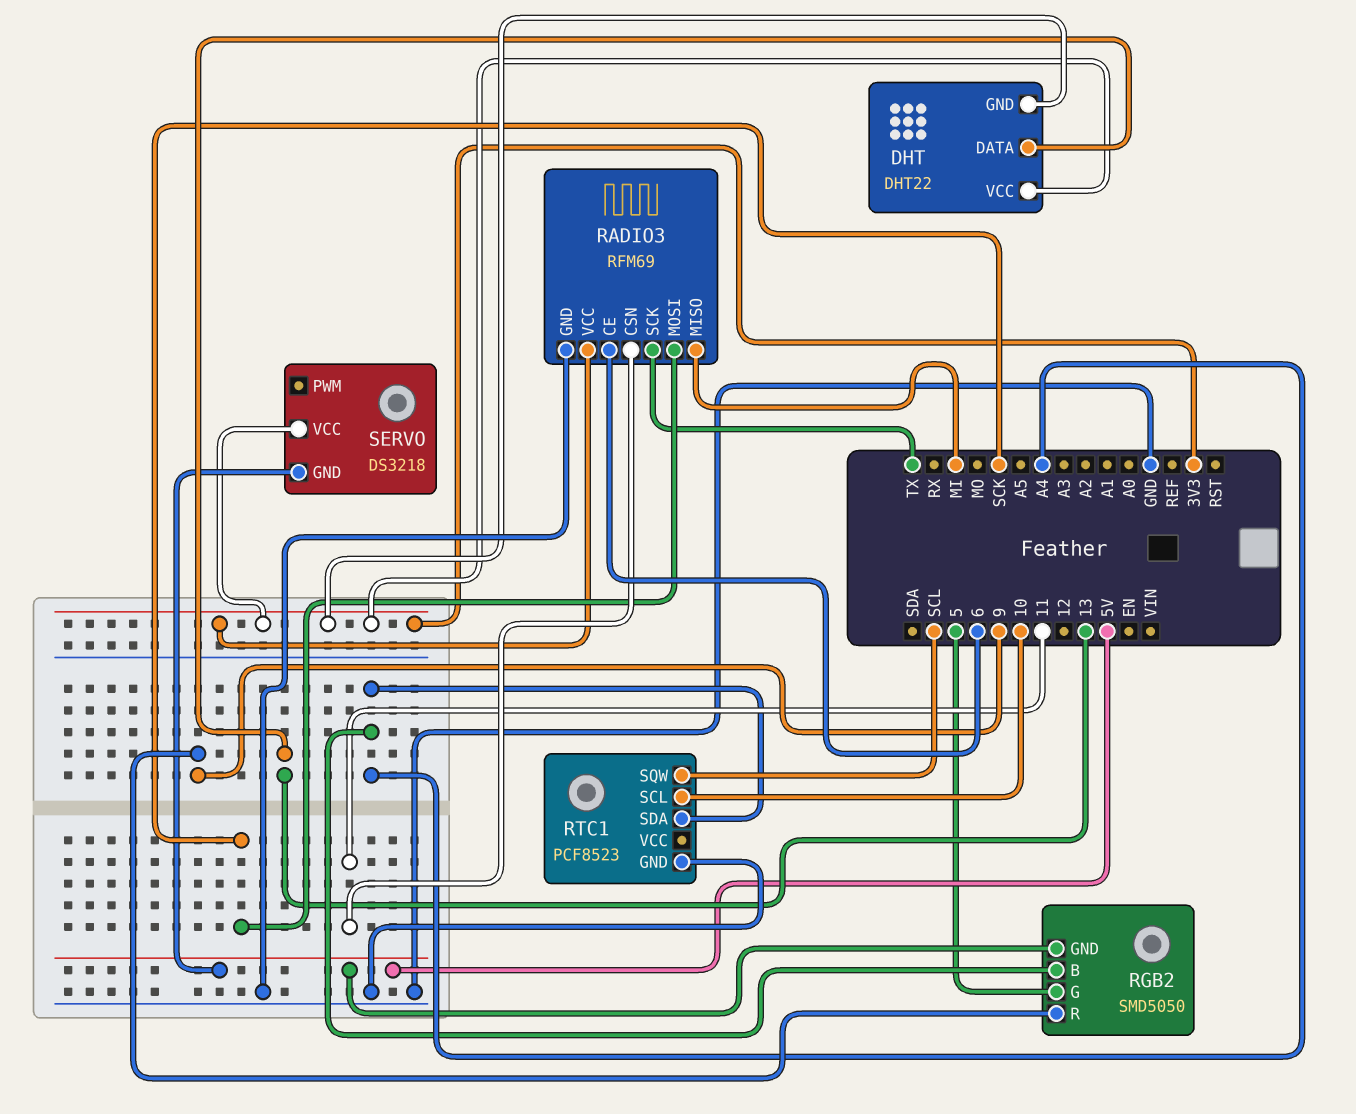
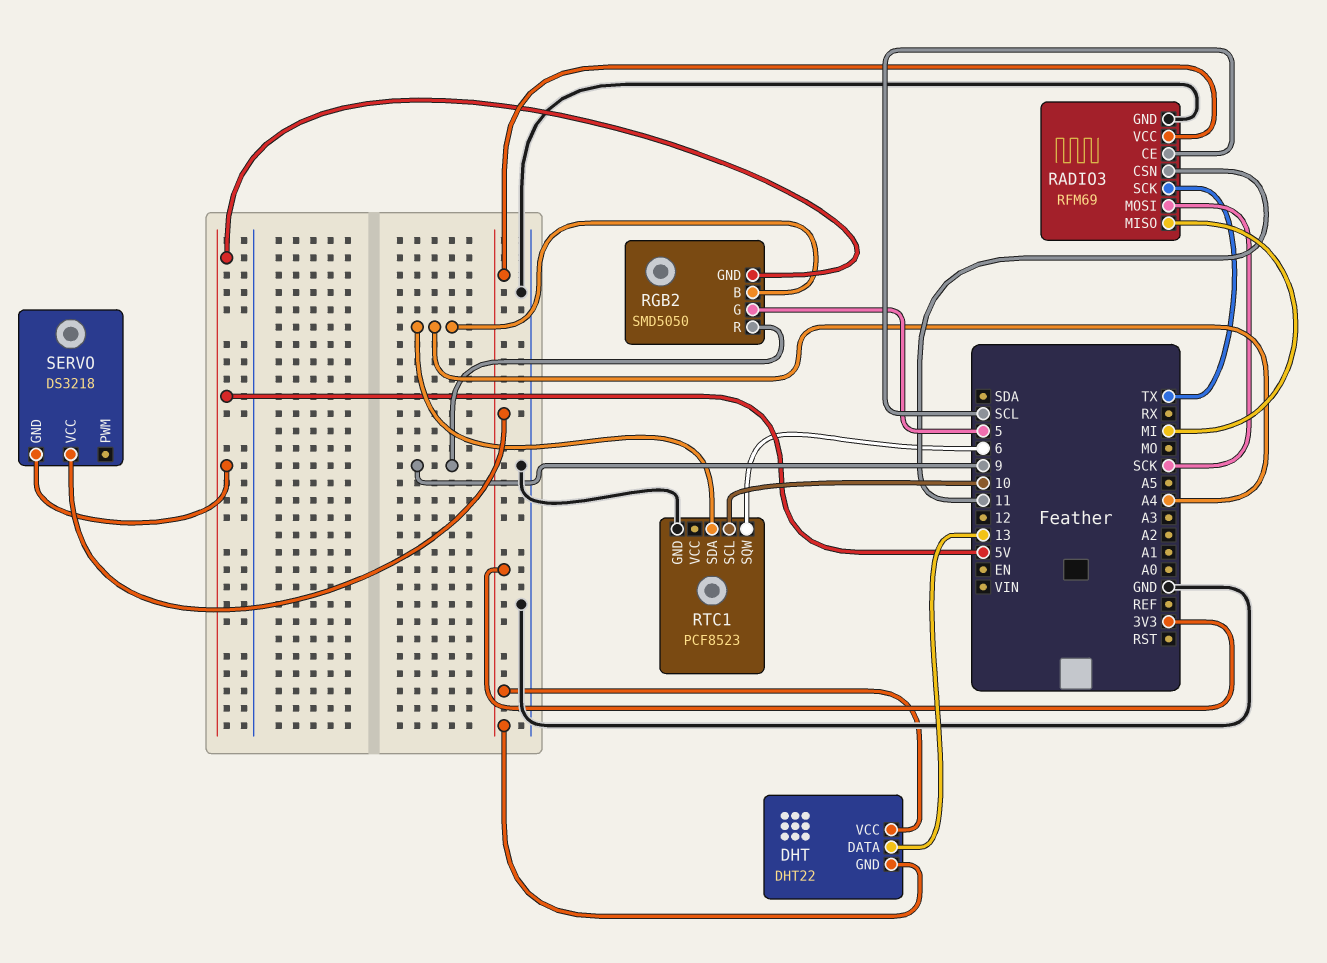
RADIO3 pin CE: 6 -> SCL
RTC1 pin SQW: SCL -> 6

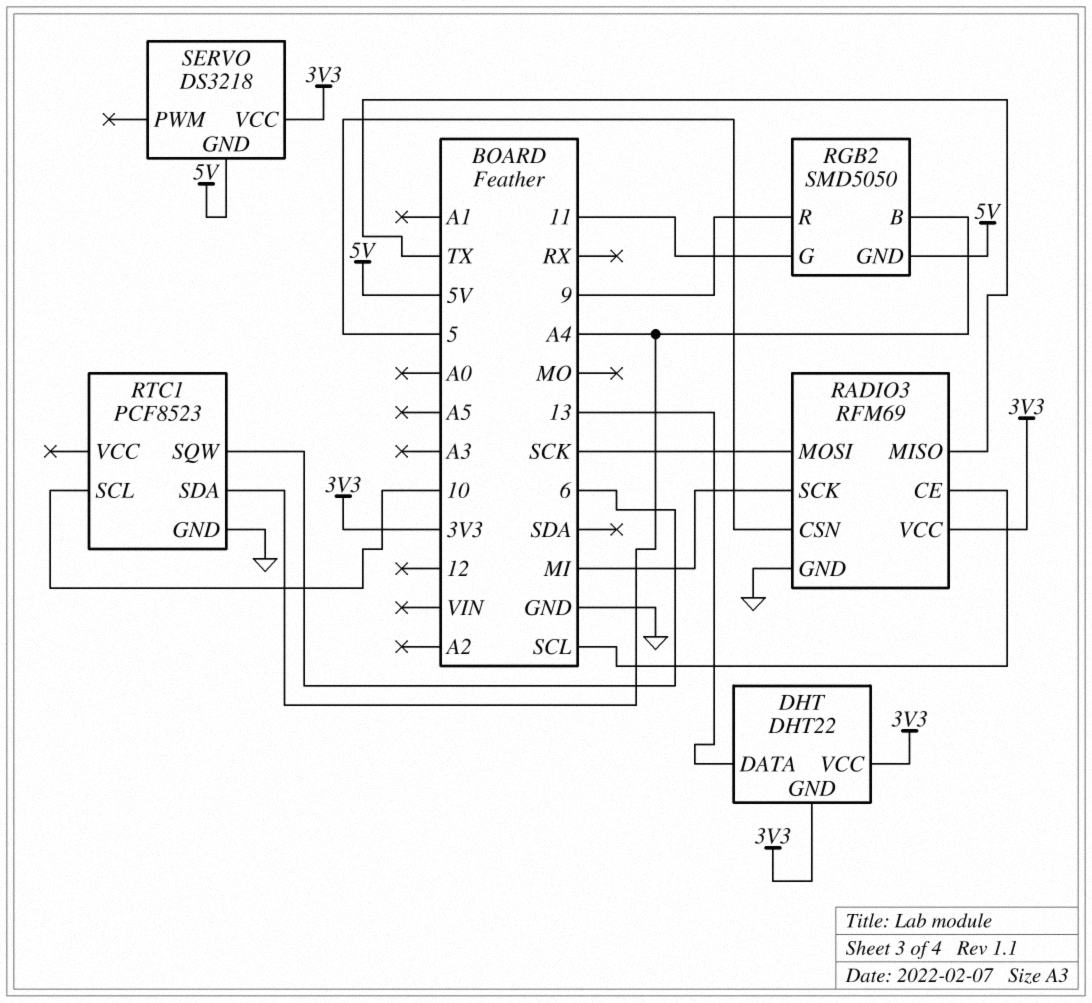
RADIO3 pin CSN: 11 -> 5
RADIO3 pin MISO: MI -> TX
RADIO3 pin SCK: TX -> MI
RGB2 pin G: 5 -> 11

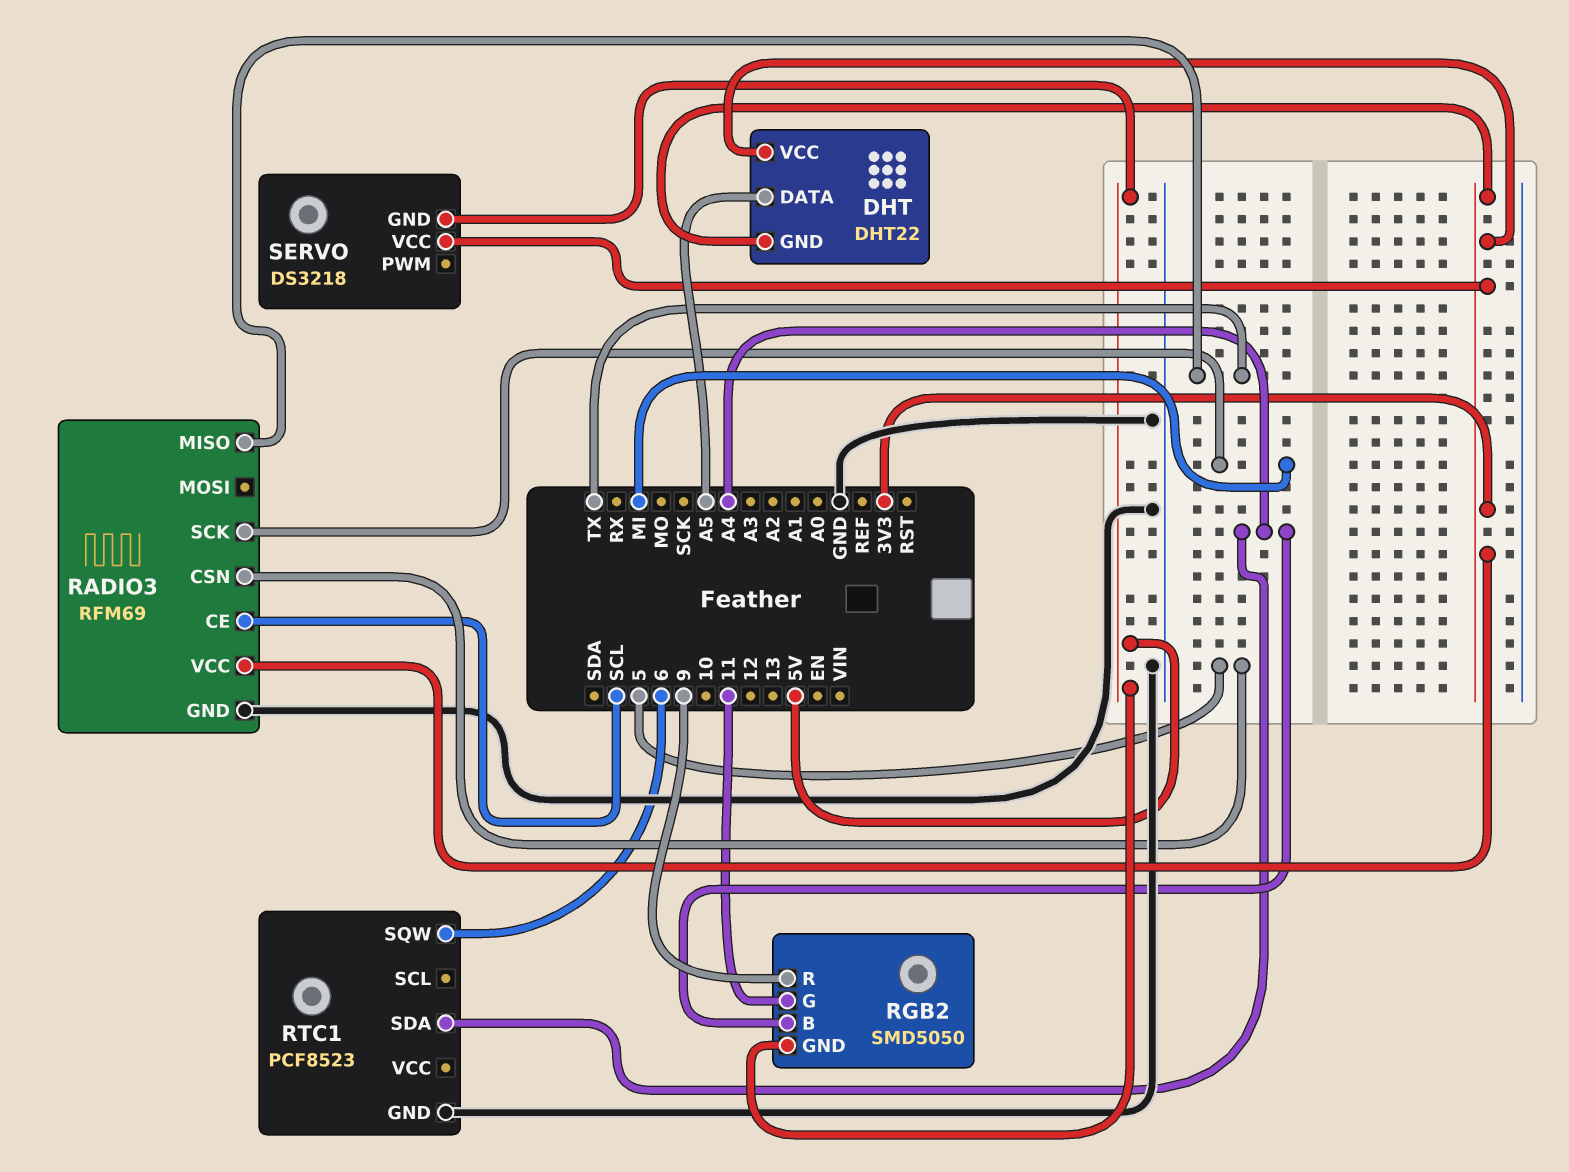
DHT pin DATA: 13 -> A5
RADIO3 pin MOSI: SCK -> none
RTC1 pin SCL: 10 -> none

